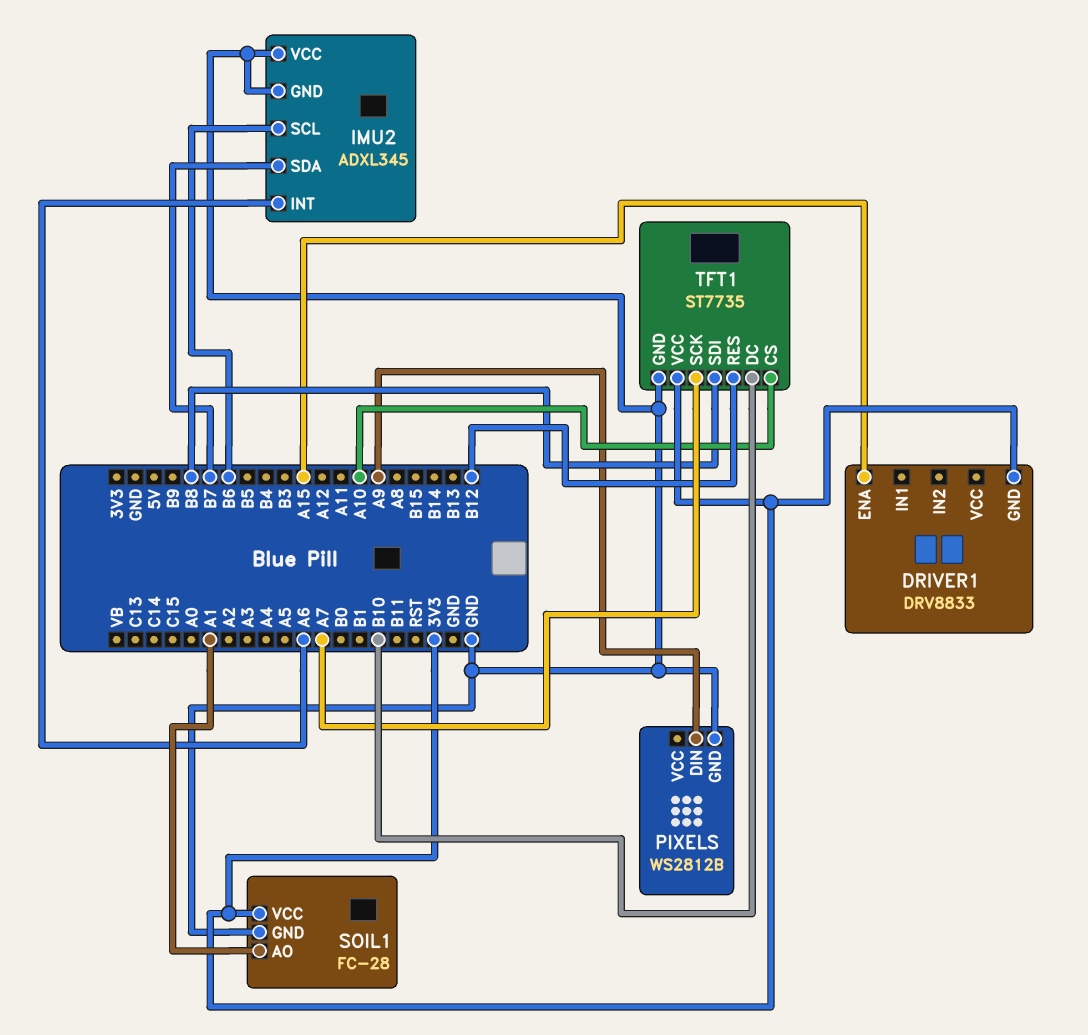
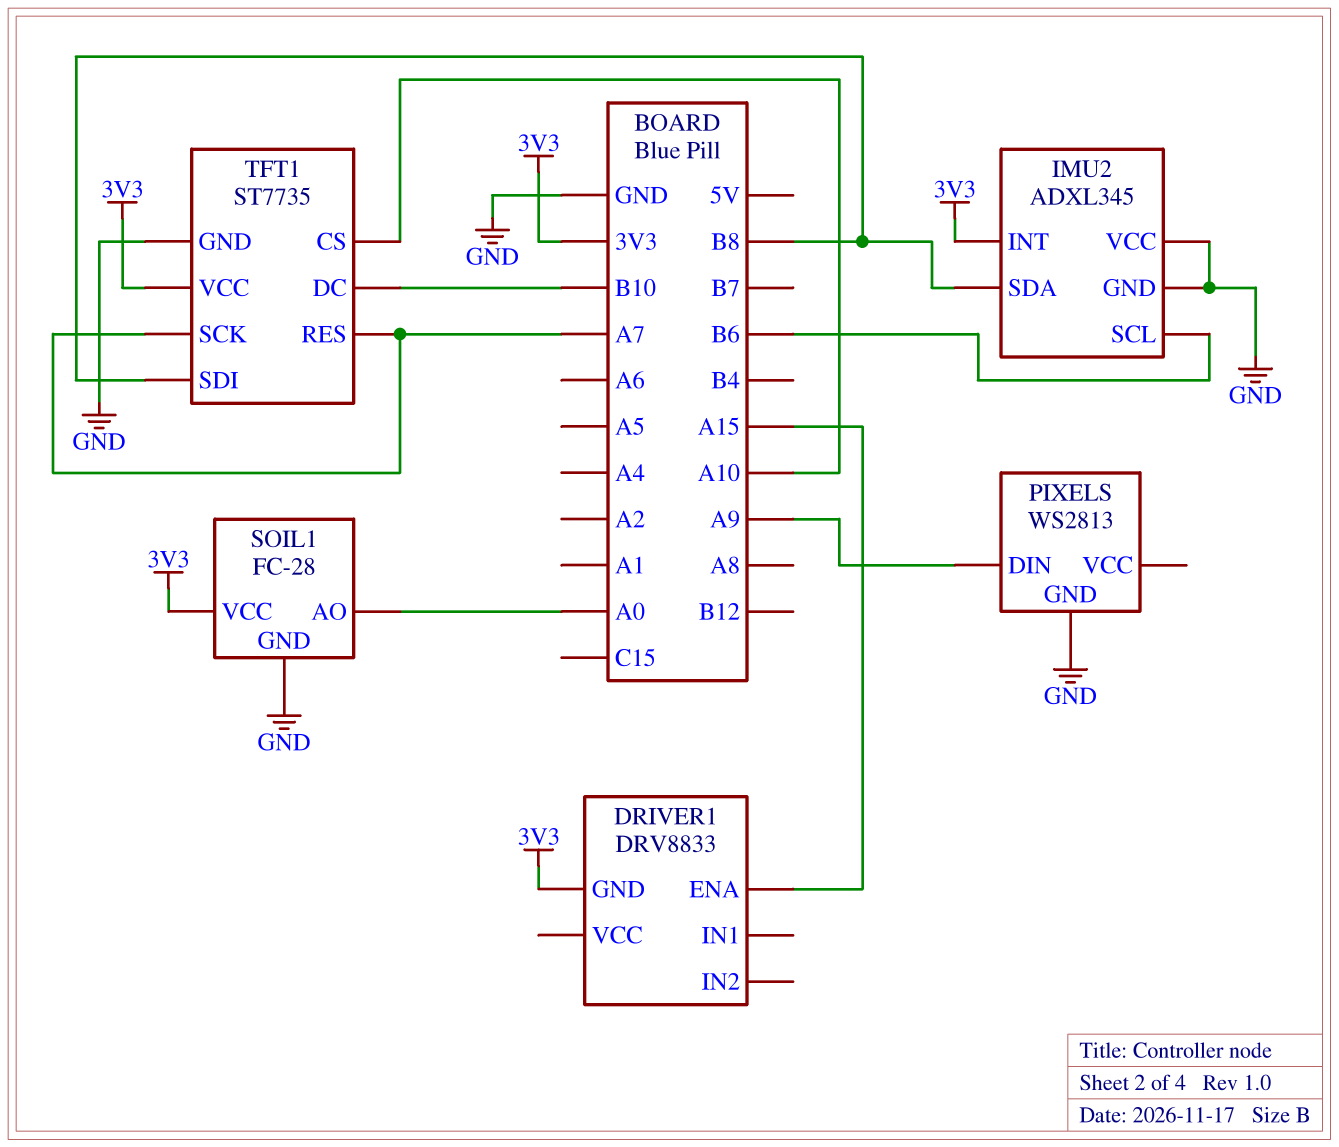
IMU2 pin INT: A6 -> 3V3
IMU2 pin SDA: B7 -> B8
PIXELS: WS2812B -> WS2813
SOIL1 pin AO: A1 -> A0
TFT1 pin RES: B12 -> A7

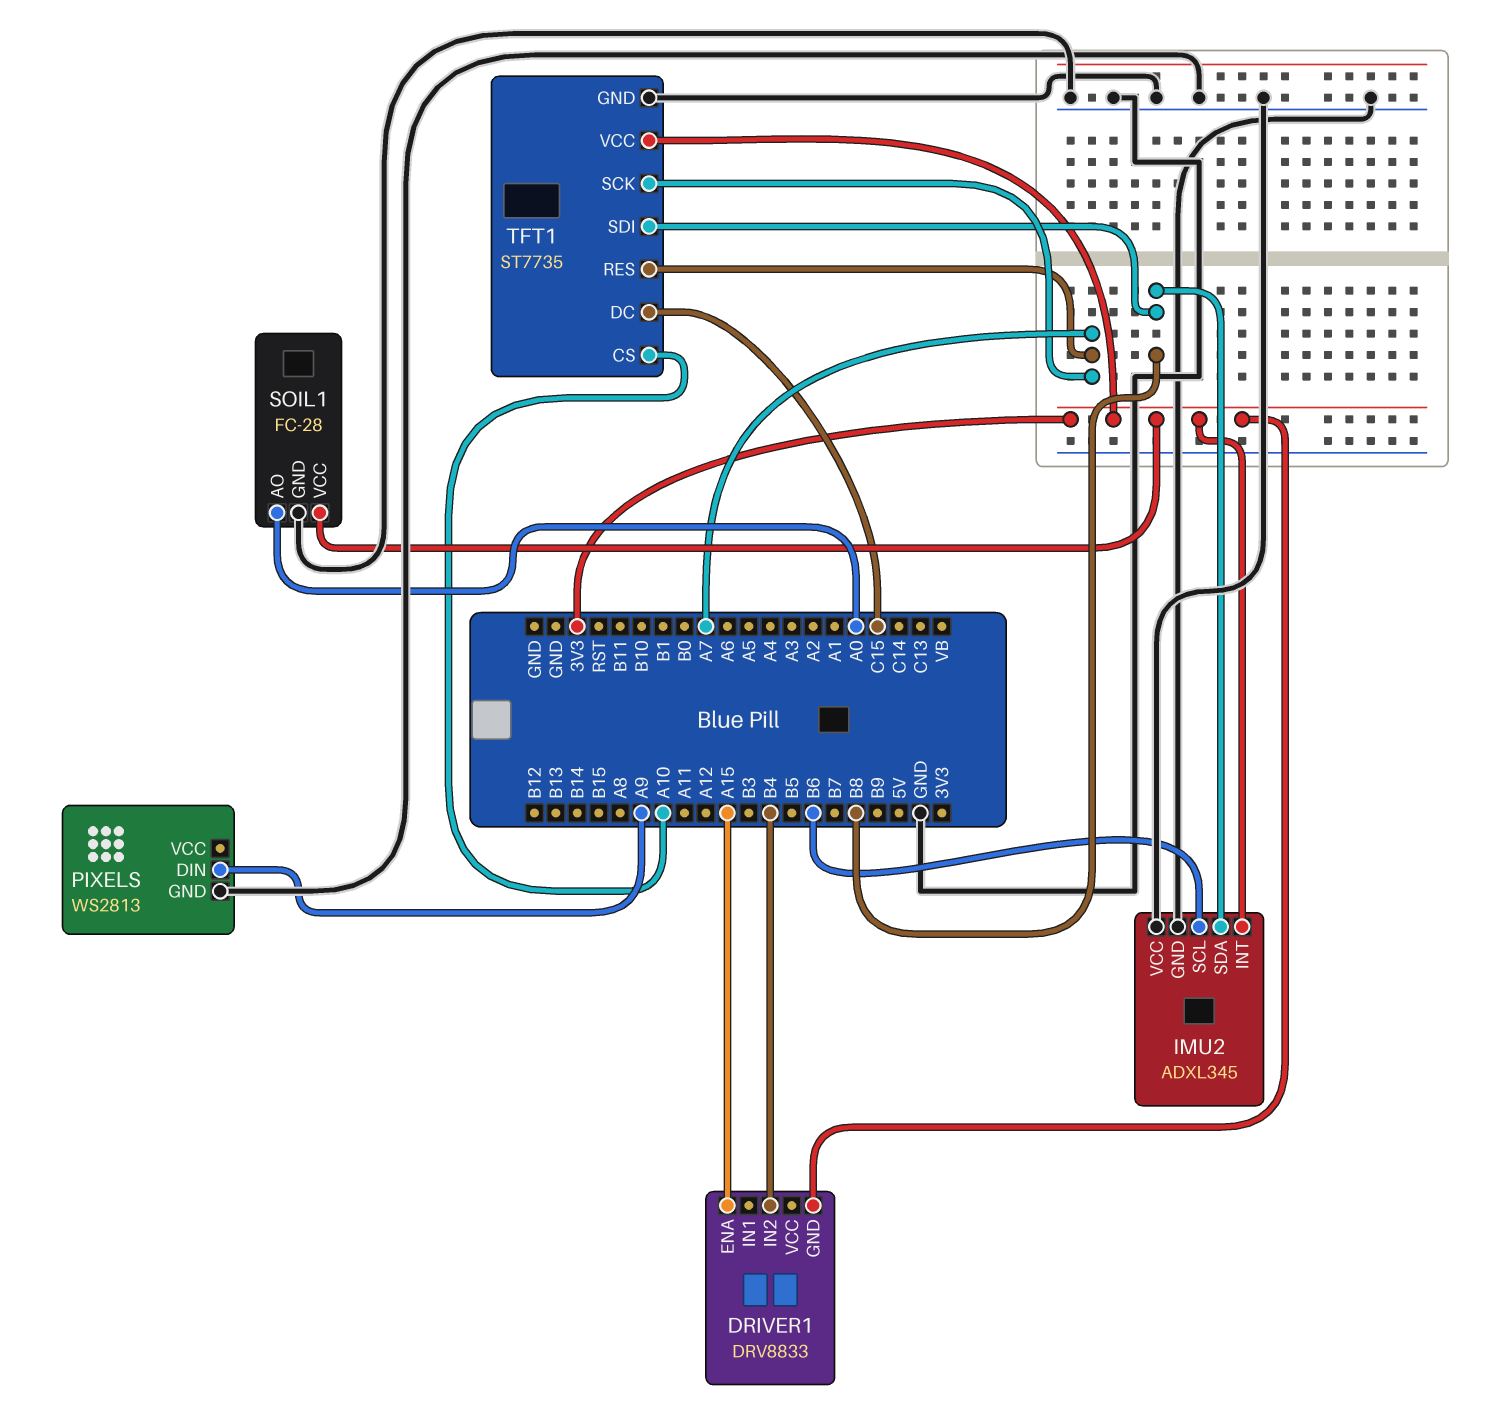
DRIVER1 pin IN2: none -> B4
TFT1 pin DC: B10 -> C15

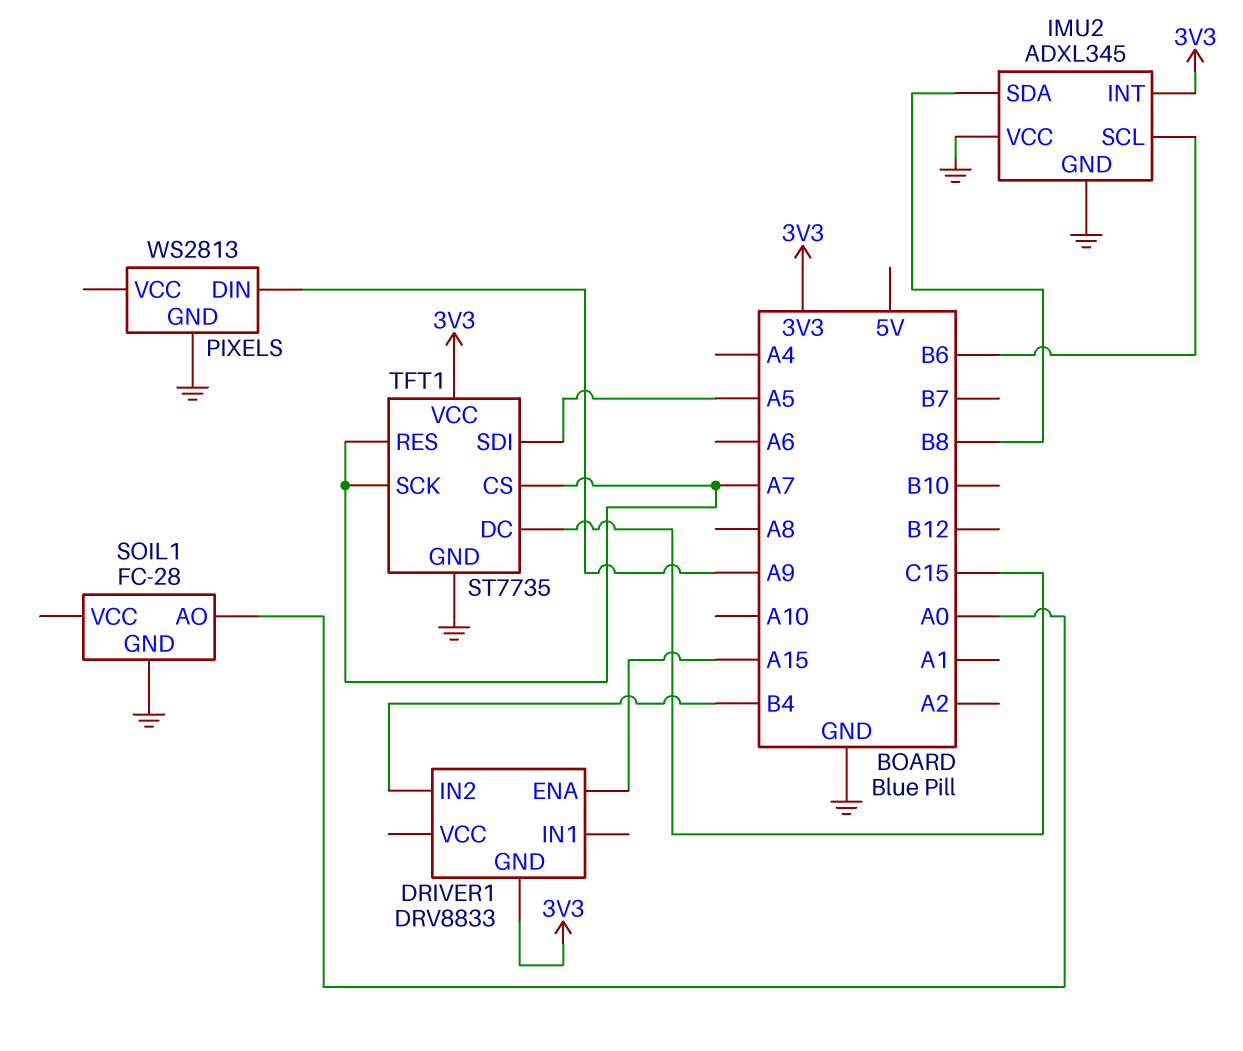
SOIL1 pin VCC: 3V3 -> none
TFT1 pin CS: A10 -> A7
TFT1 pin SDI: B8 -> A5

